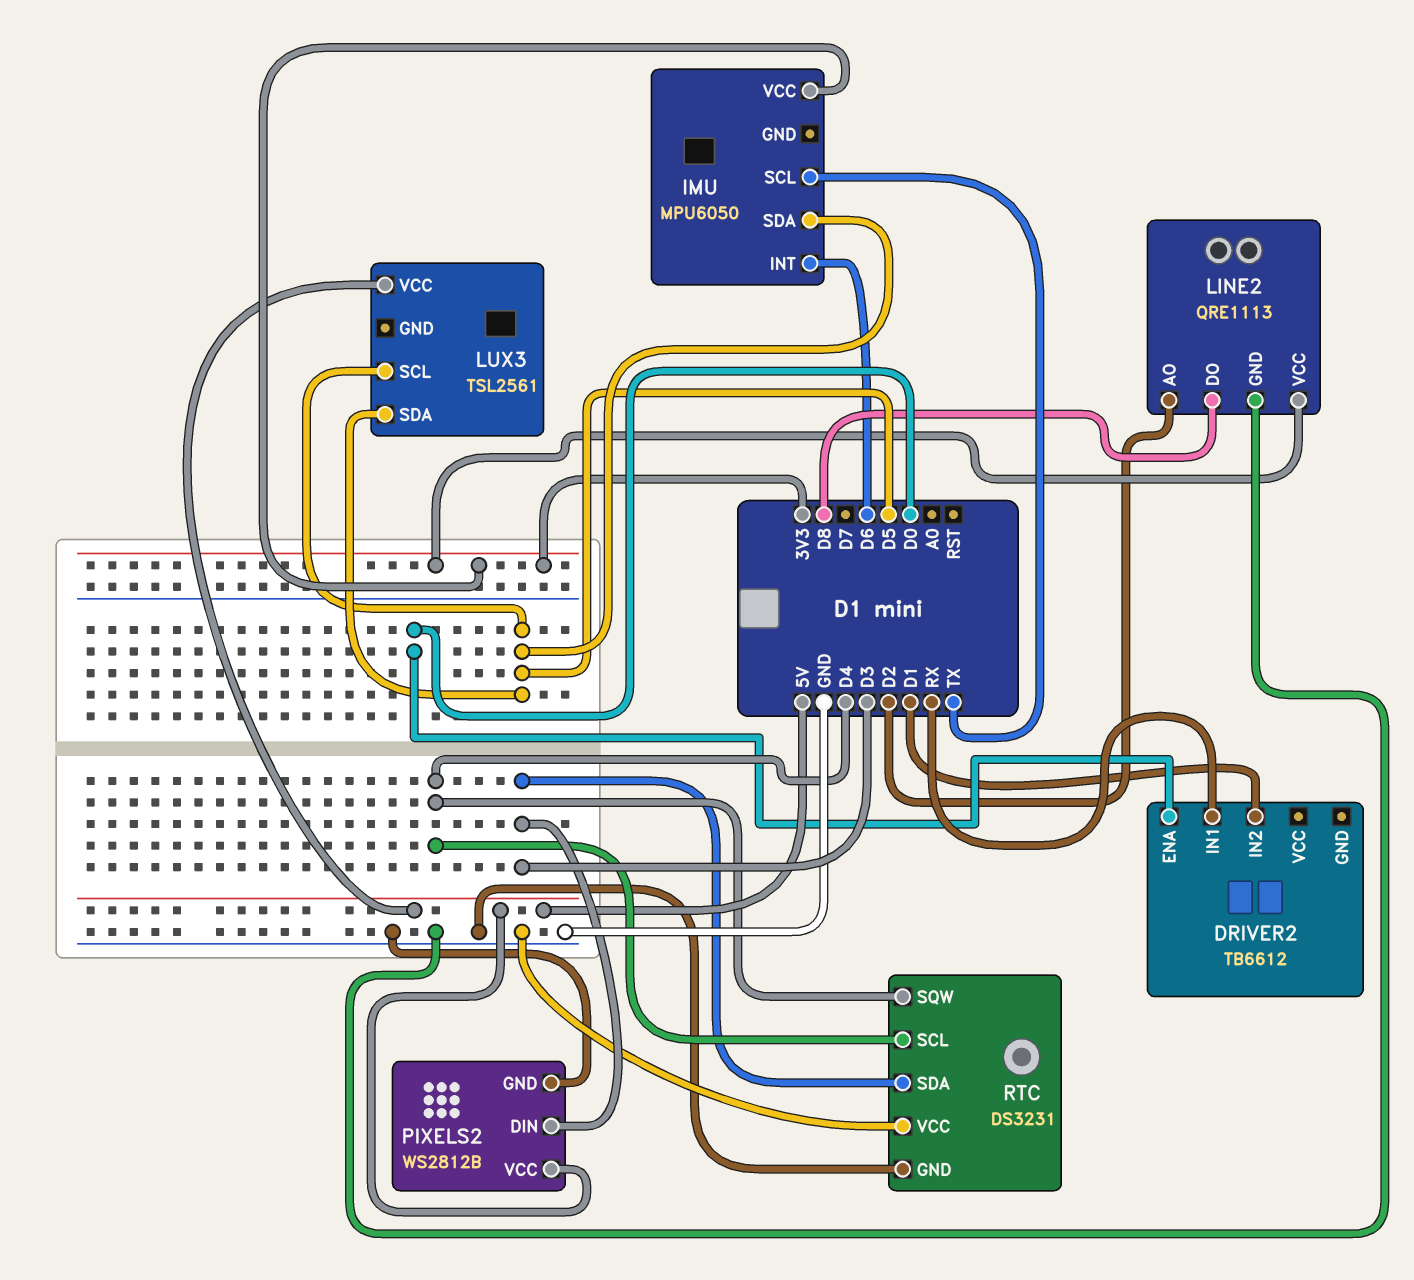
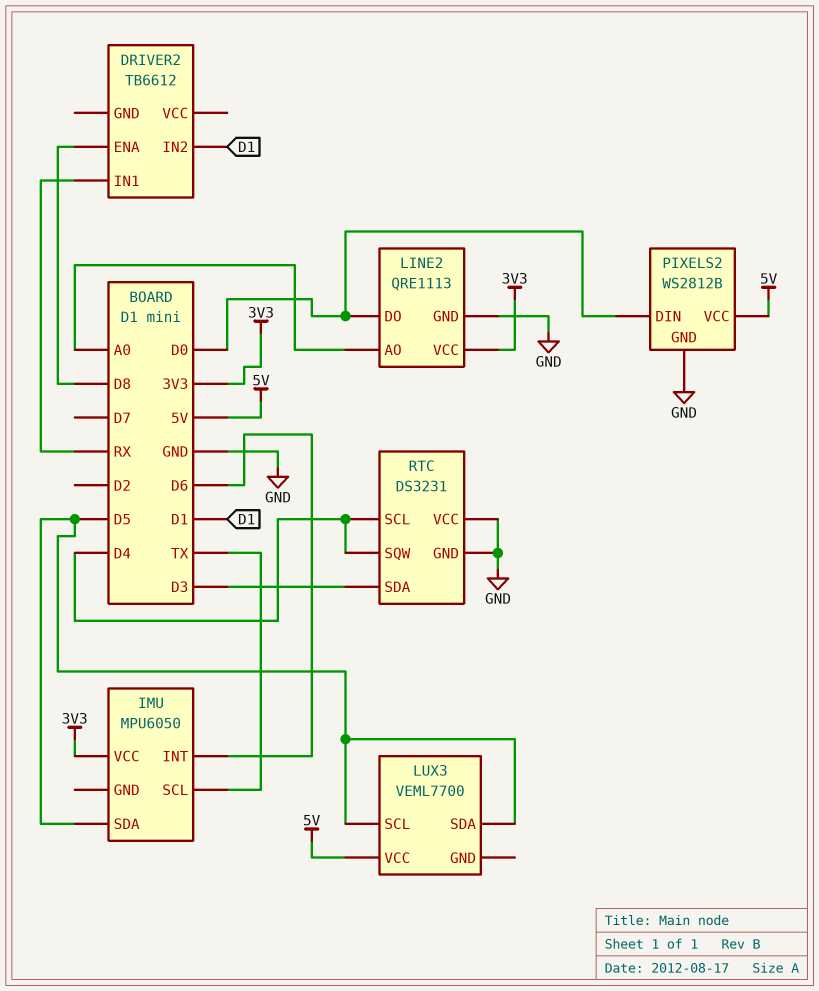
DRIVER2 pin ENA: D0 -> D8
LINE2 pin AO: D2 -> A0
LINE2 pin DO: D8 -> D0
LUX3: TSL2561 -> VEML7700
PIXELS2 pin DIN: D3 -> D0

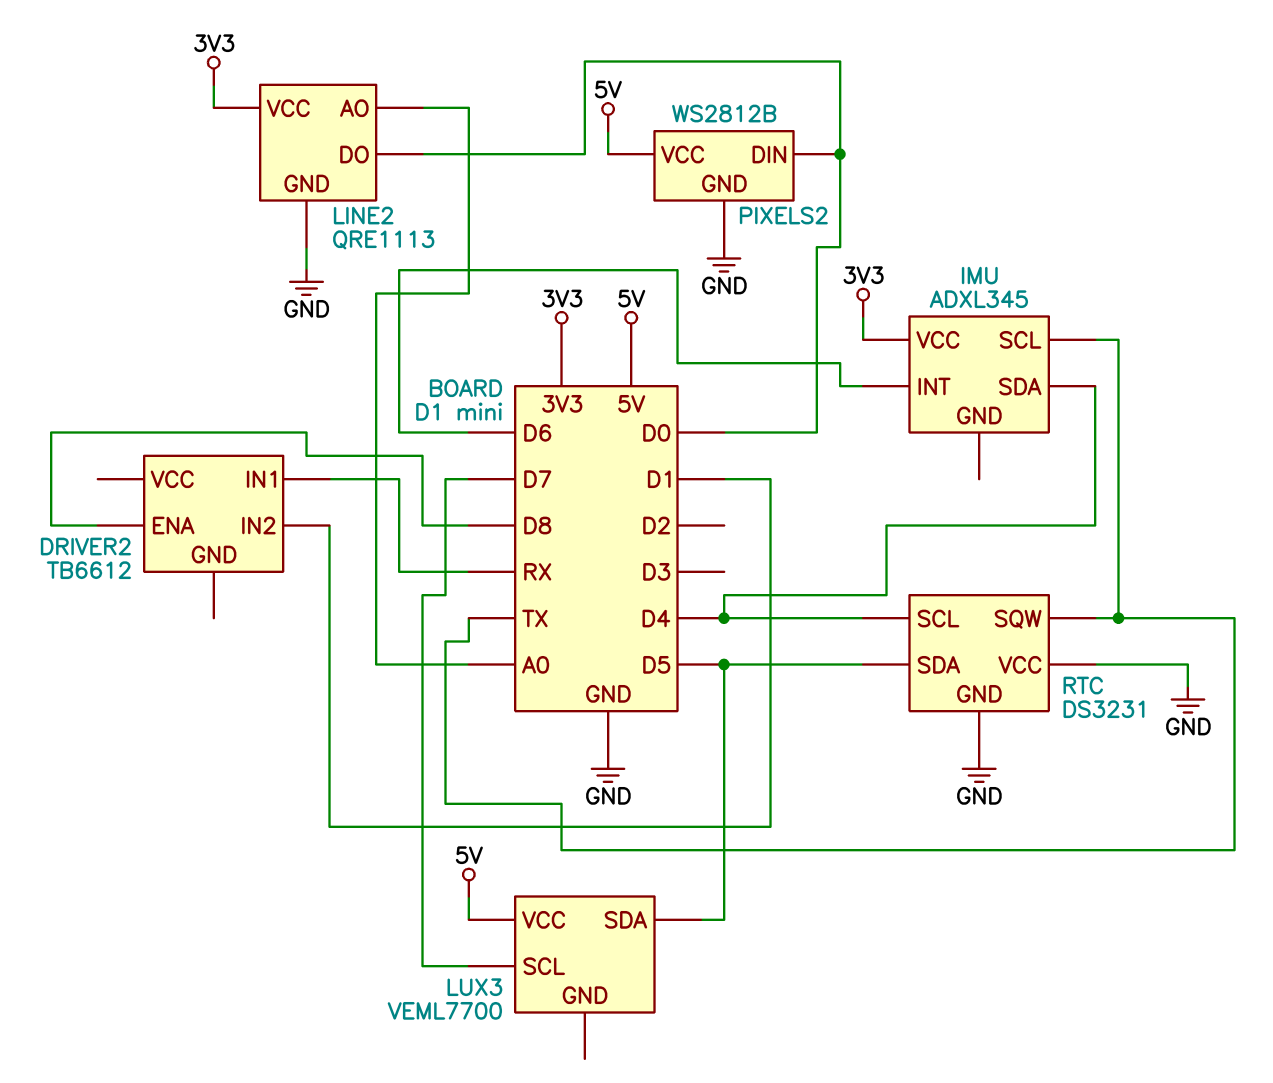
IMU: MPU6050 -> ADXL345
IMU pin SDA: D5 -> D4
LUX3 pin SCL: D5 -> D7
RTC pin SDA: D3 -> D5
RTC pin SQW: D4 -> TX

